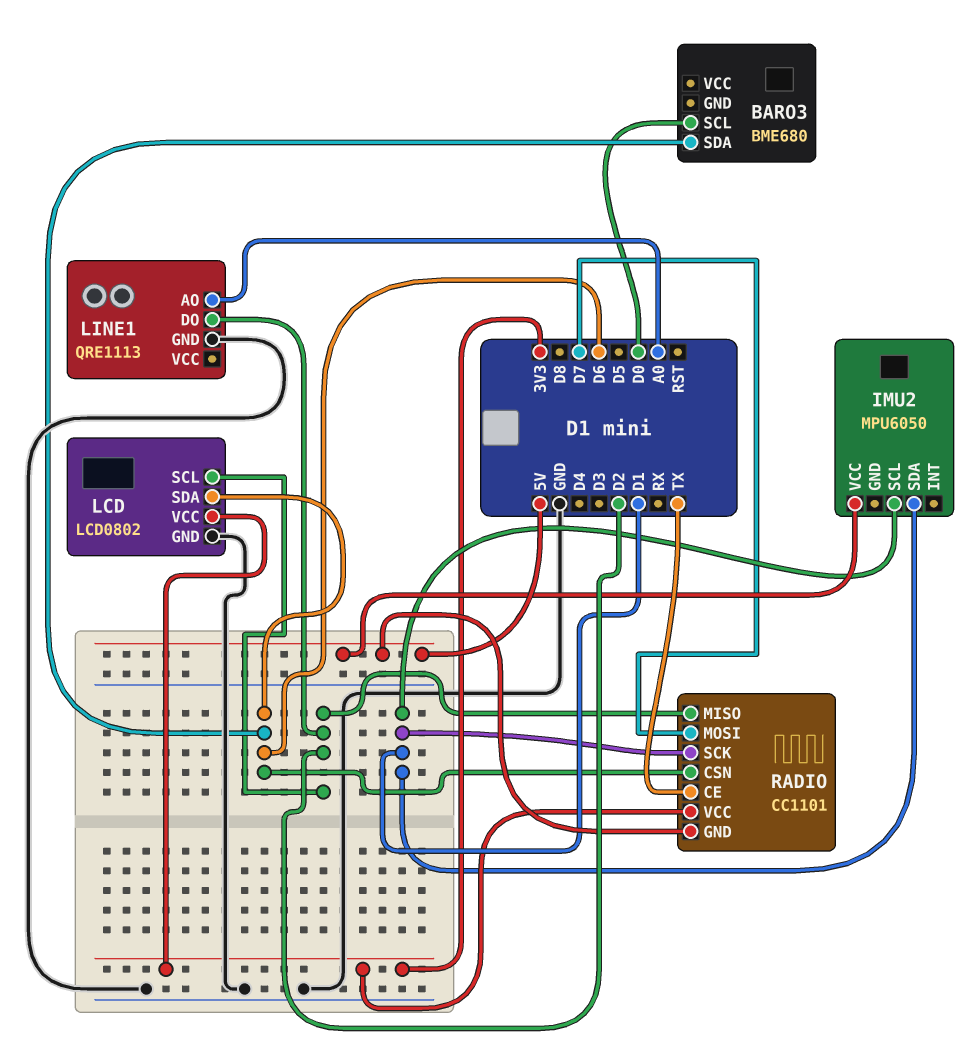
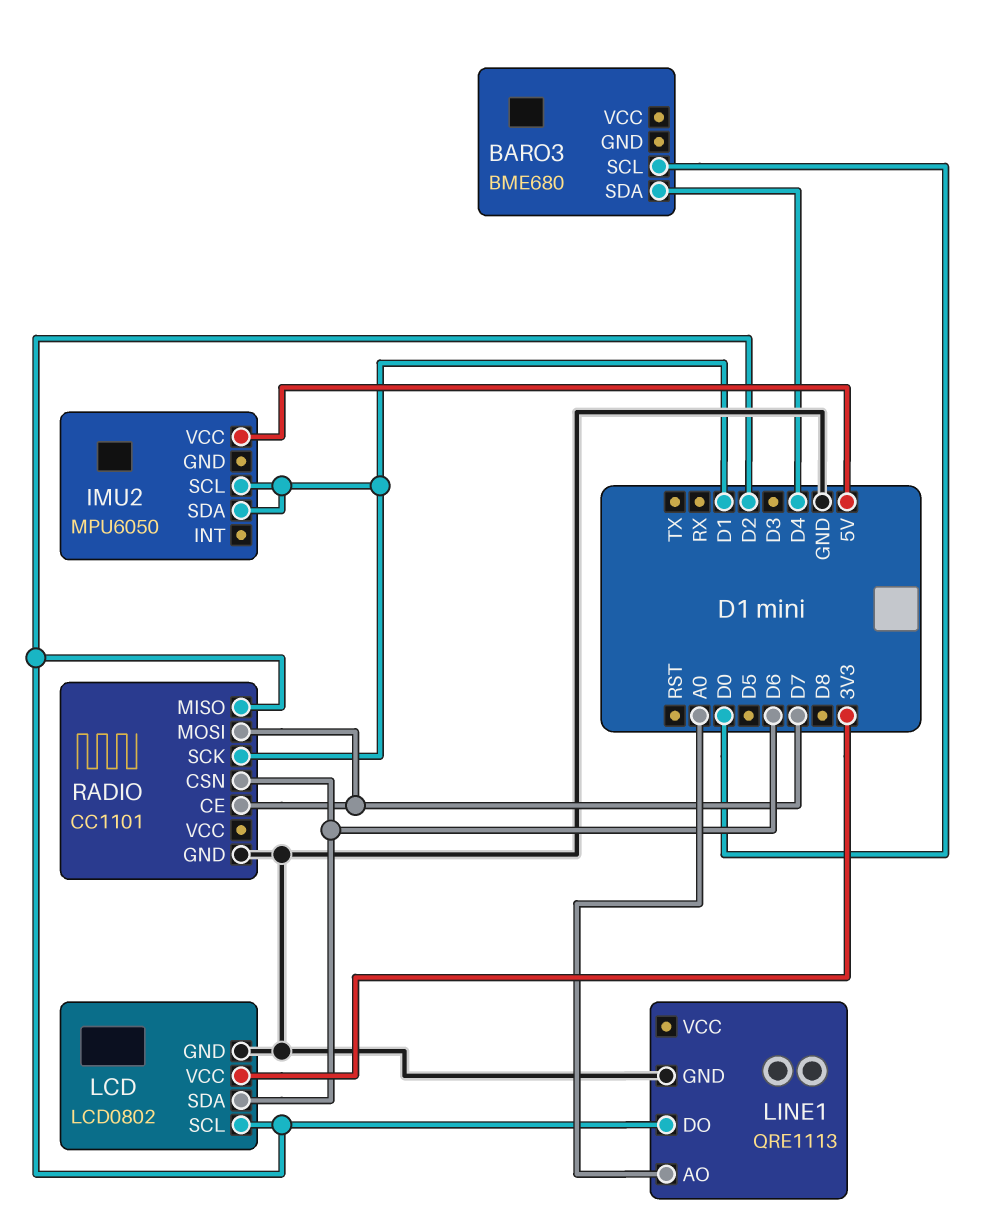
BARO3 pin SDA: D6 -> D4
RADIO pin CE: TX -> D7
RADIO pin GND: 5V -> GND
RADIO pin VCC: 3V3 -> none

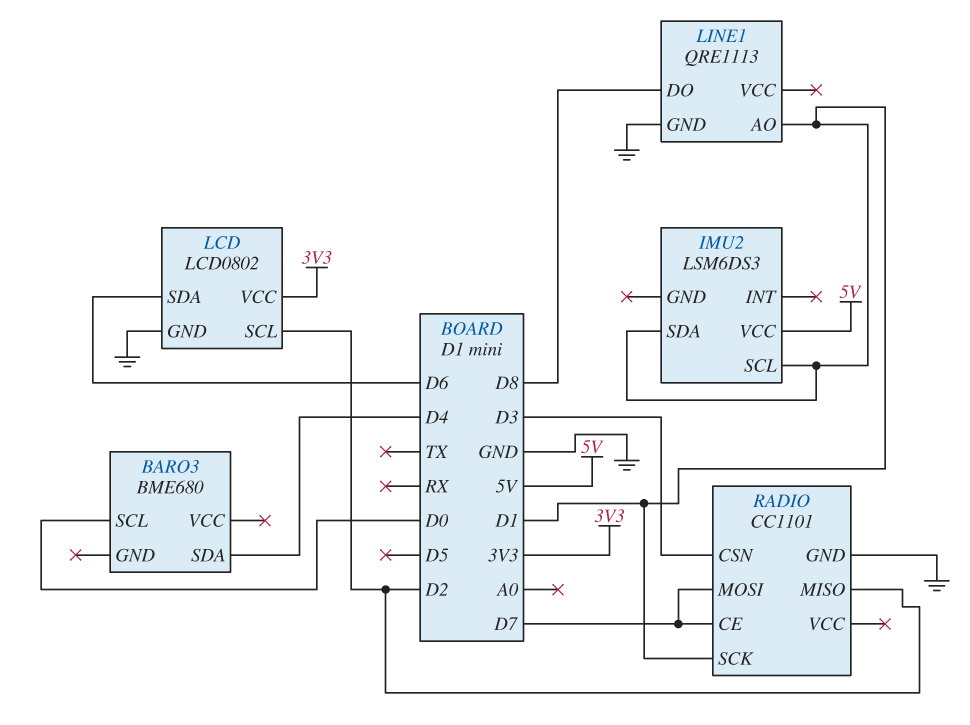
IMU2: MPU6050 -> LSM6DS3
LINE1 pin AO: A0 -> D1
LINE1 pin DO: D2 -> D8
RADIO pin CSN: D6 -> D3

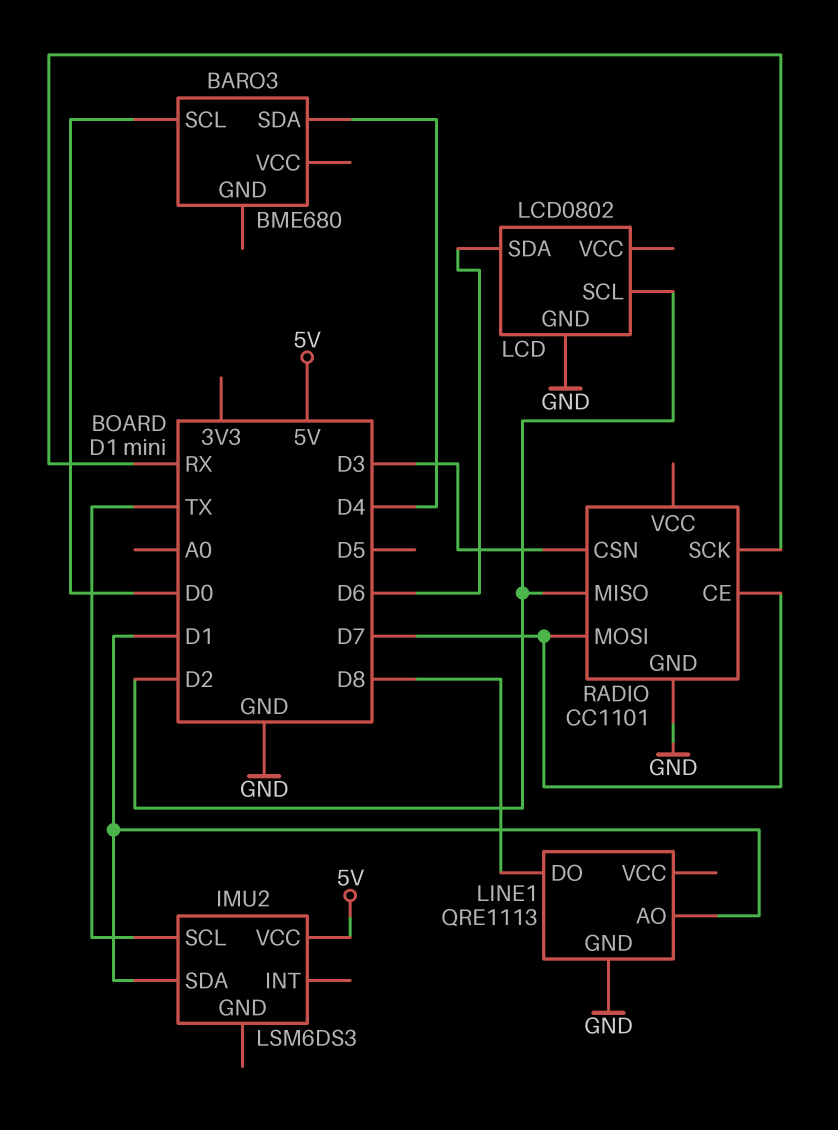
IMU2 pin SCL: D1 -> TX
LCD pin VCC: 3V3 -> none
RADIO pin SCK: D1 -> RX

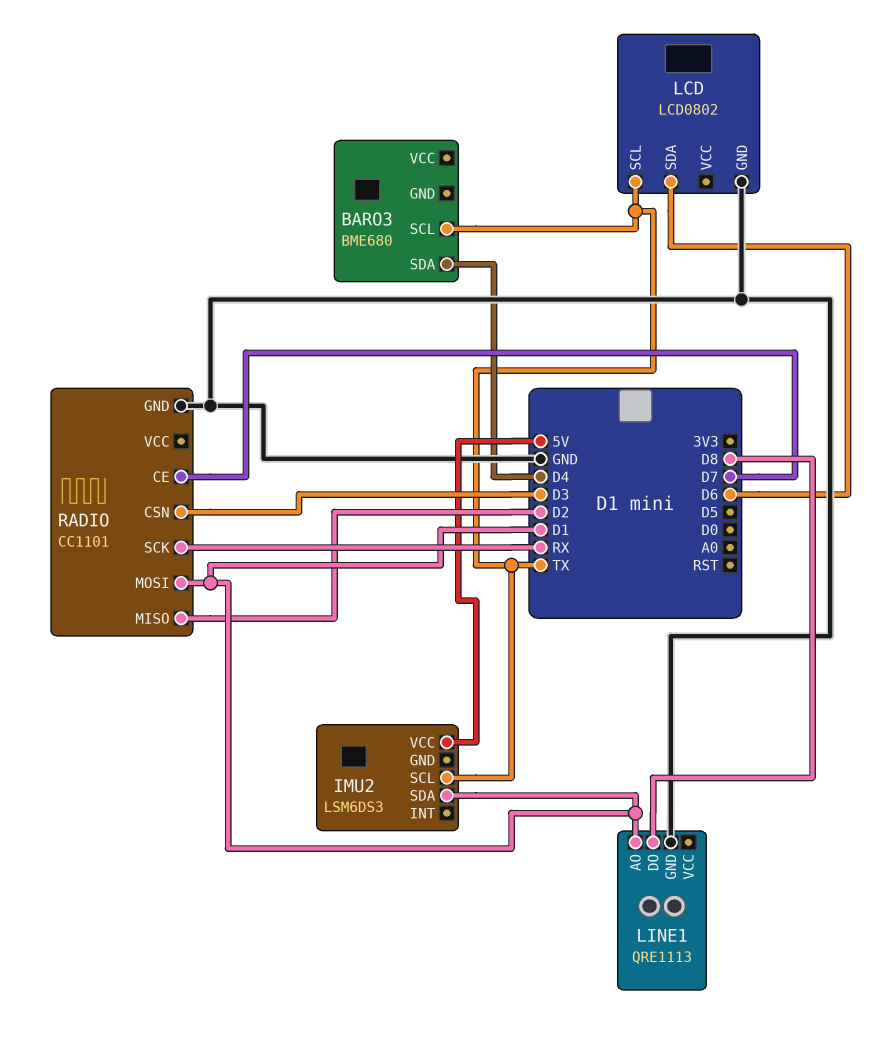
BARO3 pin SCL: D0 -> TX
LCD pin SCL: D2 -> TX
RADIO pin MOSI: D7 -> D1

